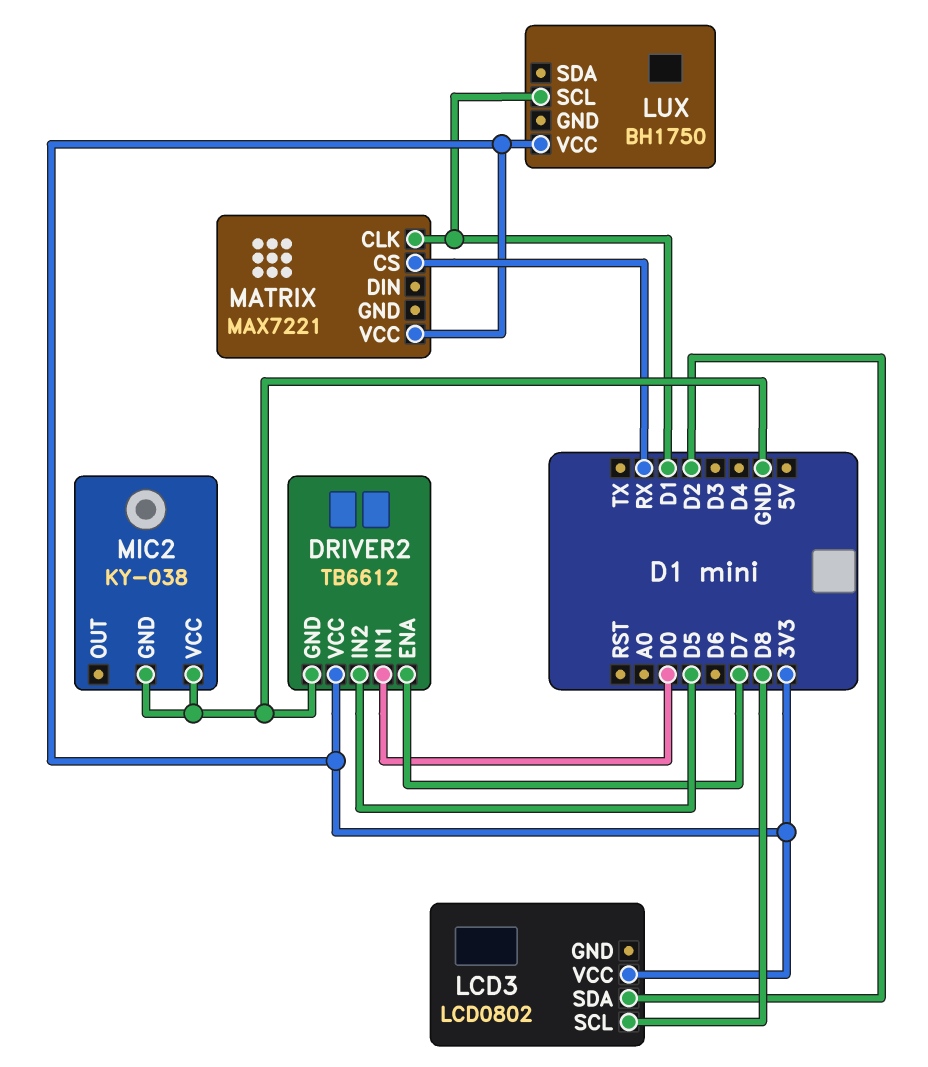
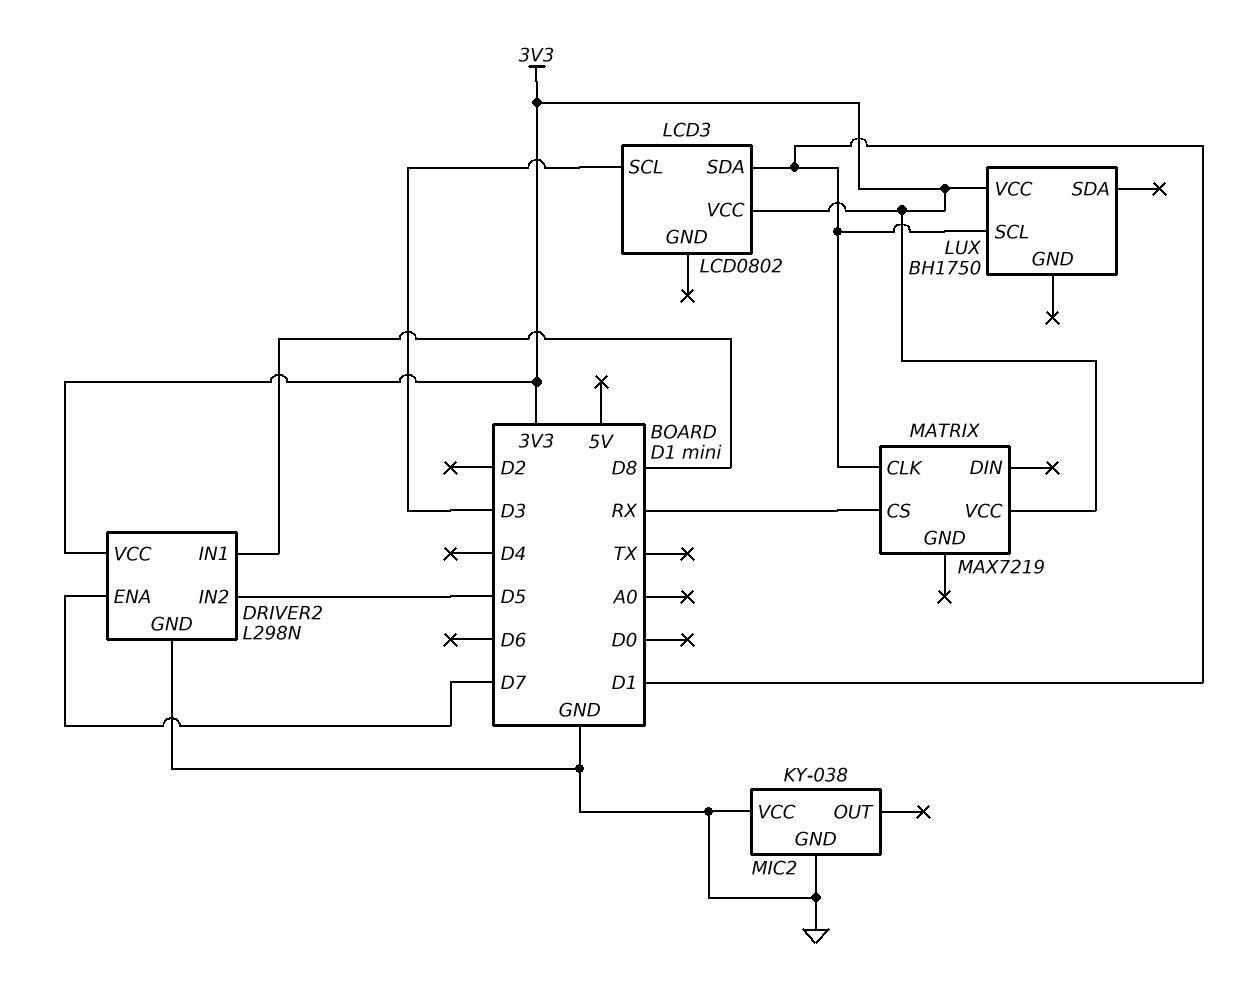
DRIVER2: TB6612 -> L298N
DRIVER2 pin IN1: D0 -> D8
LCD3 pin SCL: D8 -> D3
LCD3 pin SDA: D2 -> D1
MATRIX: MAX7221 -> MAX7219

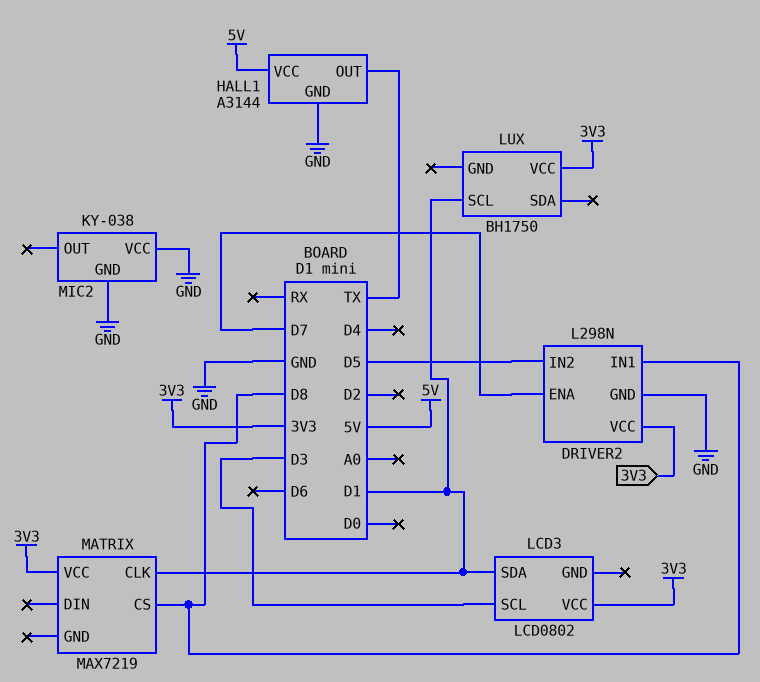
HALL1: none -> A3144
HALL1 pin GND: none -> GND
HALL1 pin OUT: none -> TX
HALL1 pin VCC: none -> 5V
MATRIX pin CS: RX -> D8

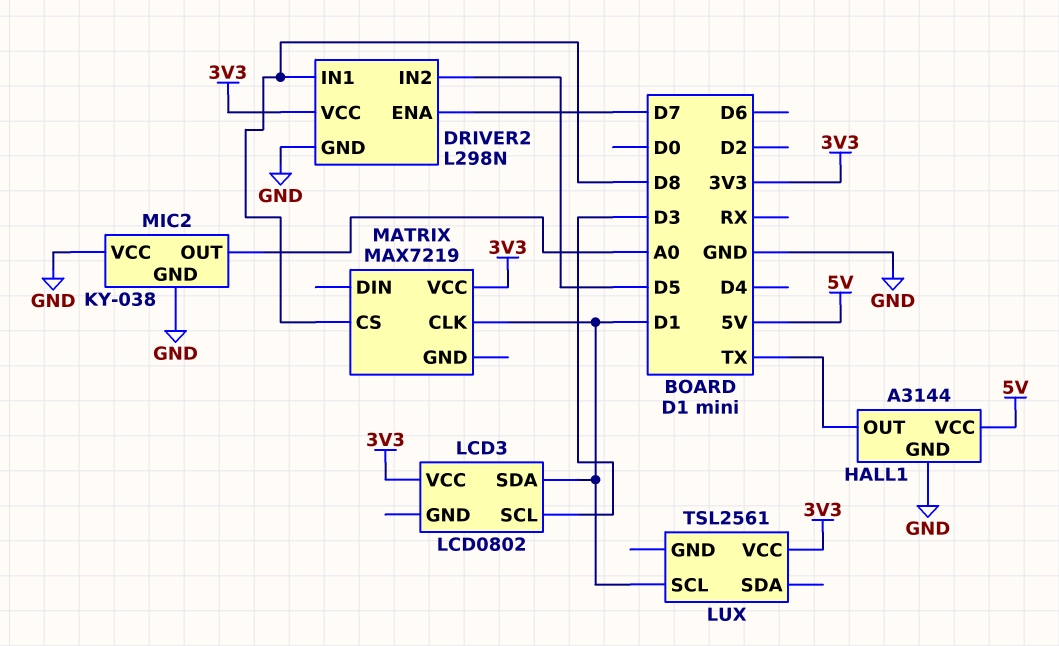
LUX: BH1750 -> TSL2561
MIC2 pin OUT: none -> A0

